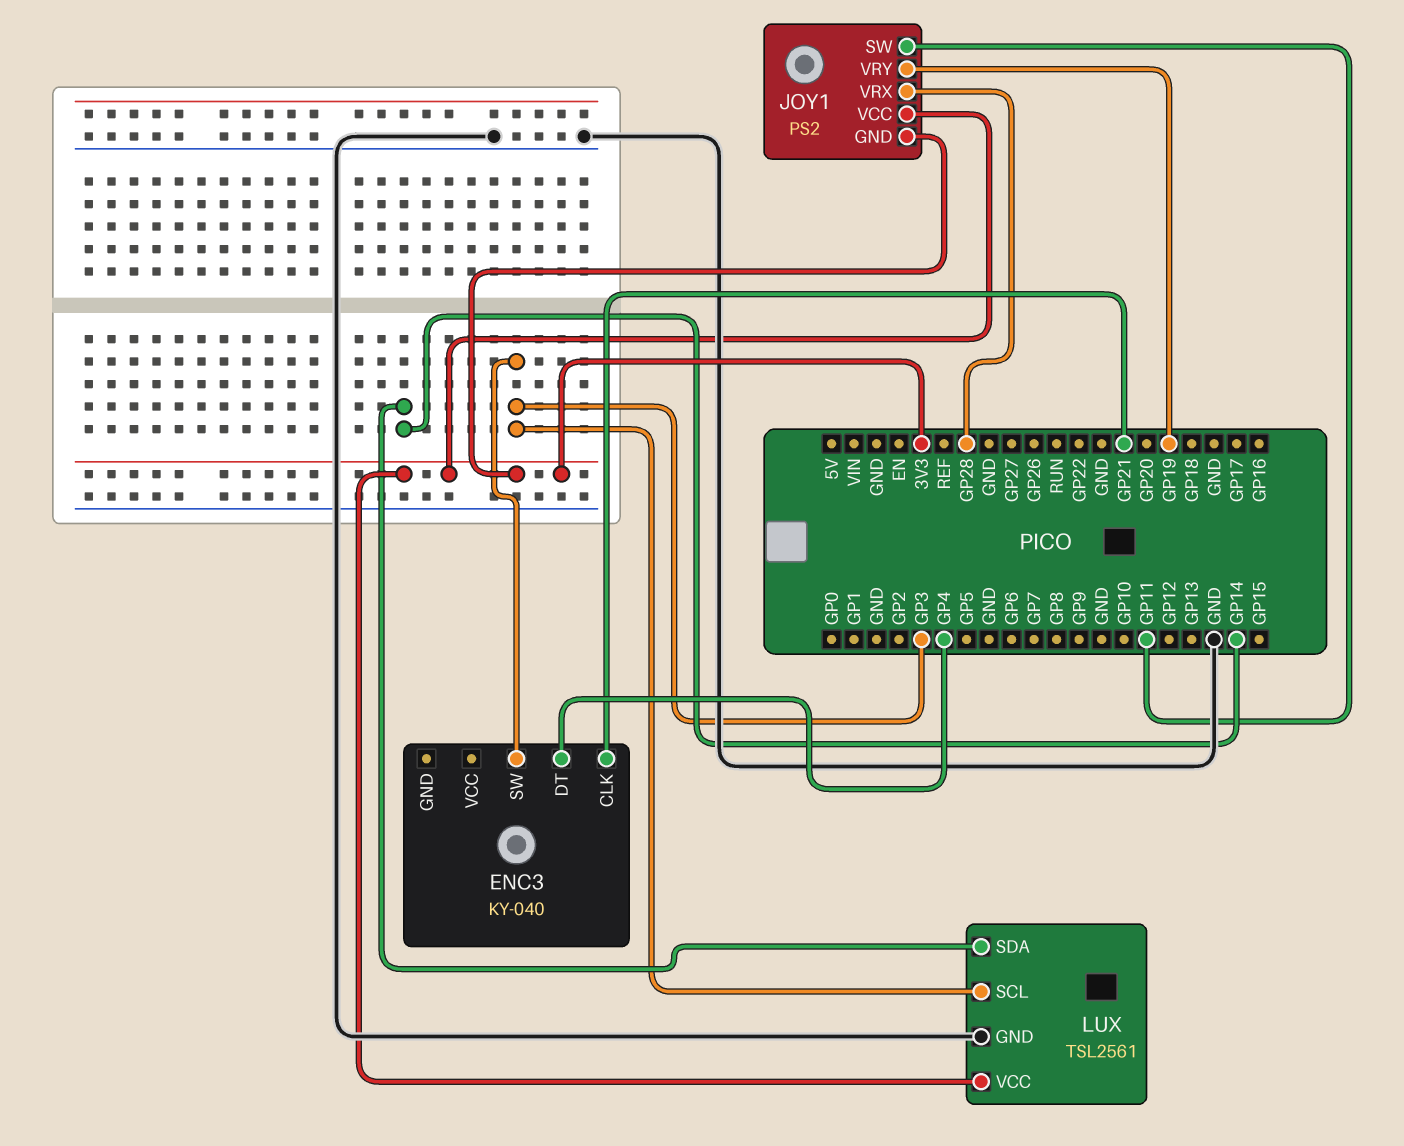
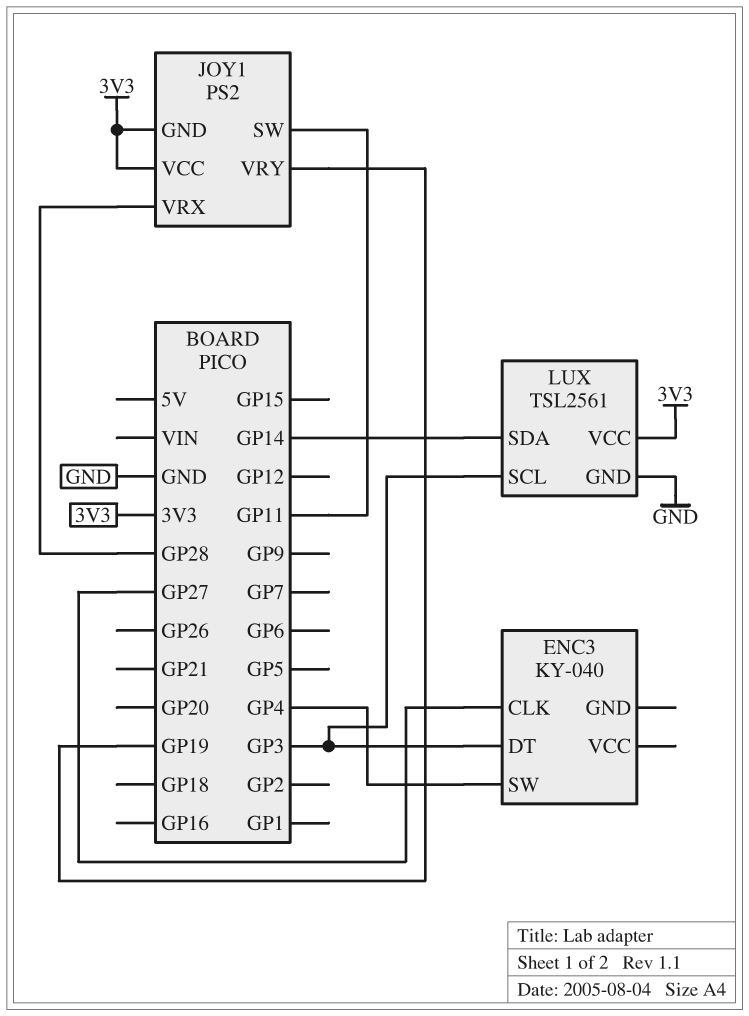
ENC3 pin CLK: GP21 -> GP27
ENC3 pin DT: GP4 -> GP3
ENC3 pin SW: GP3 -> GP4

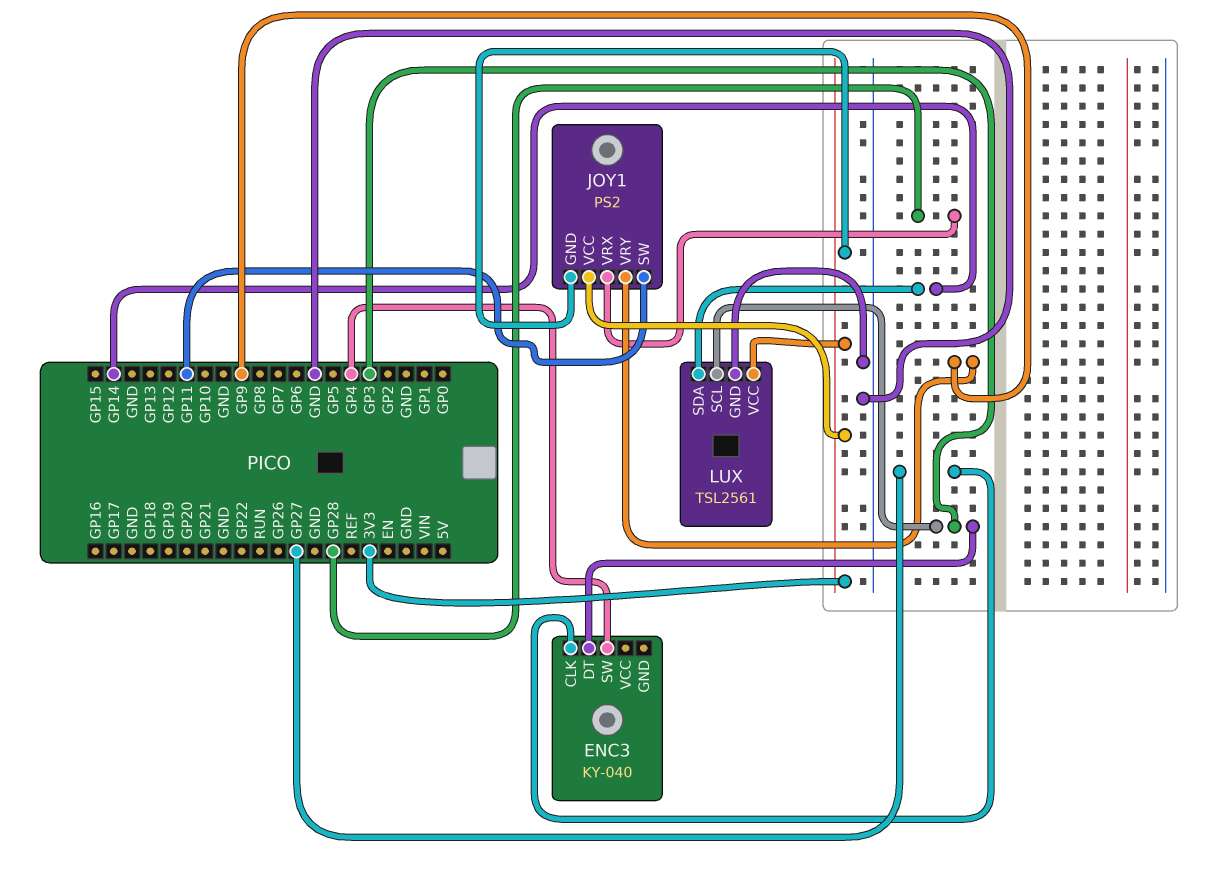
JOY1 pin VRY: GP19 -> GP9

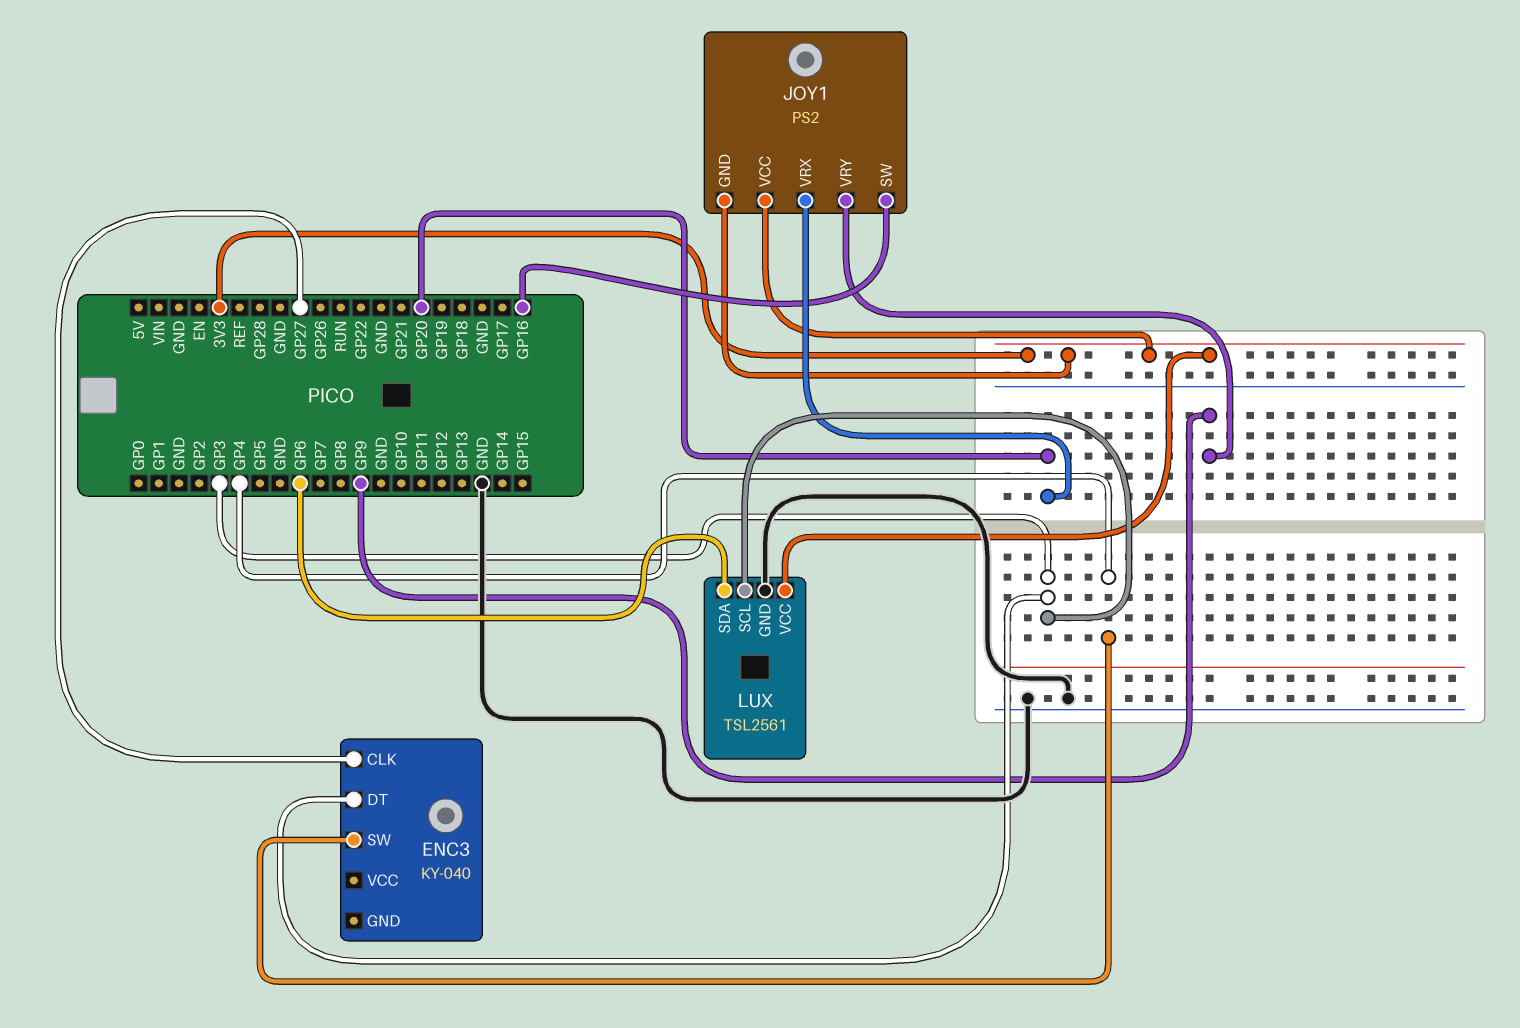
JOY1 pin SW: GP11 -> GP16
JOY1 pin VRX: GP28 -> GP20
LUX pin SDA: GP14 -> GP6

